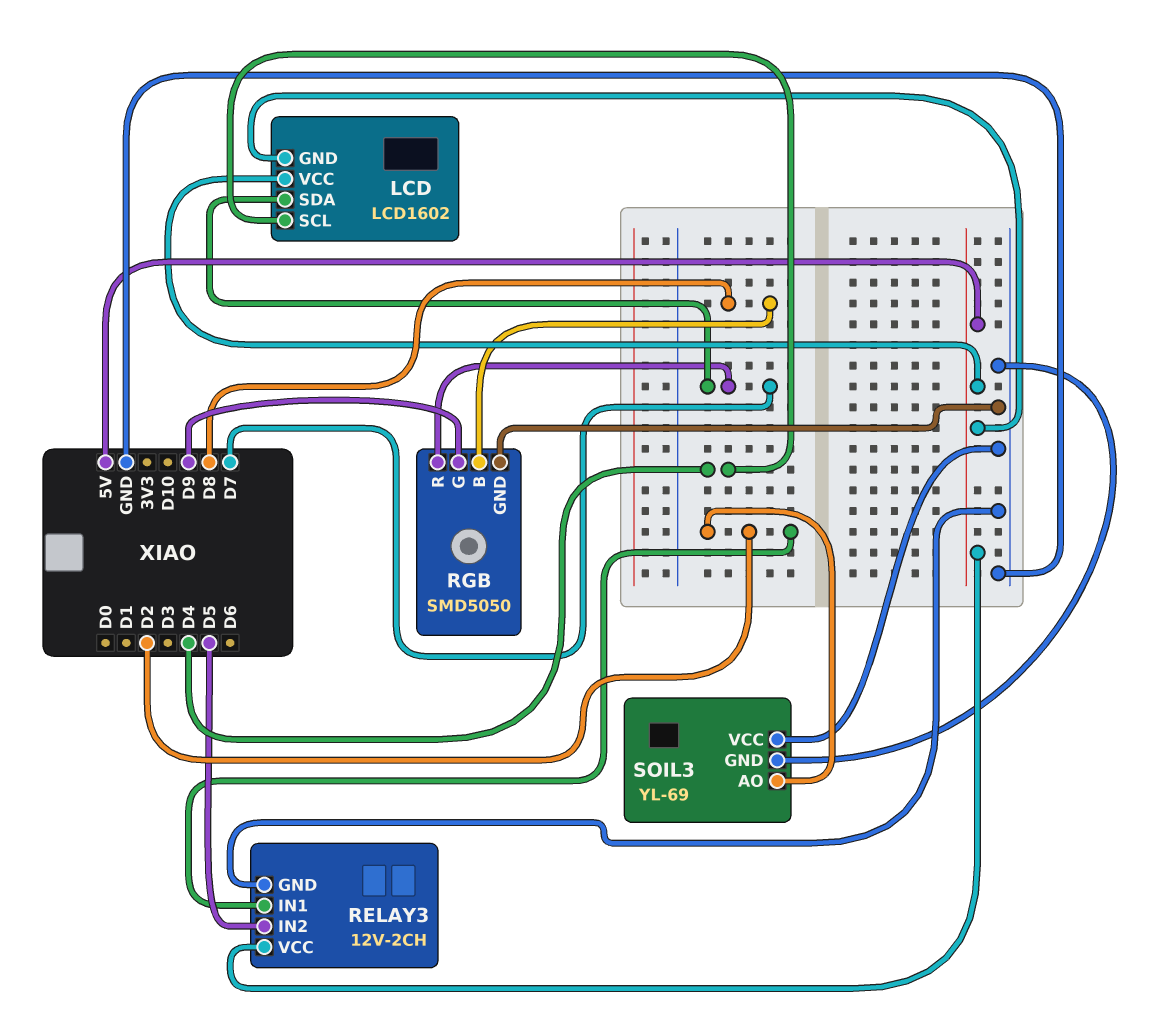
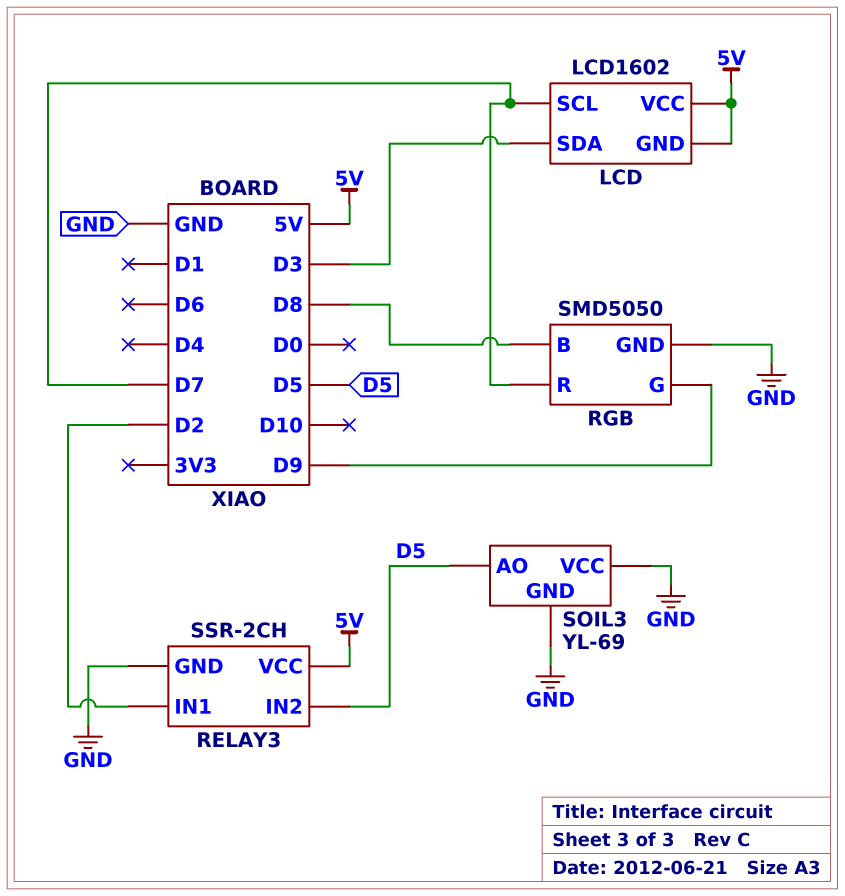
LCD pin SCL: D4 -> D7
LCD pin SDA: D7 -> D3
RELAY3: 12V-2CH -> SSR-2CH
SOIL3 pin AO: D2 -> D5

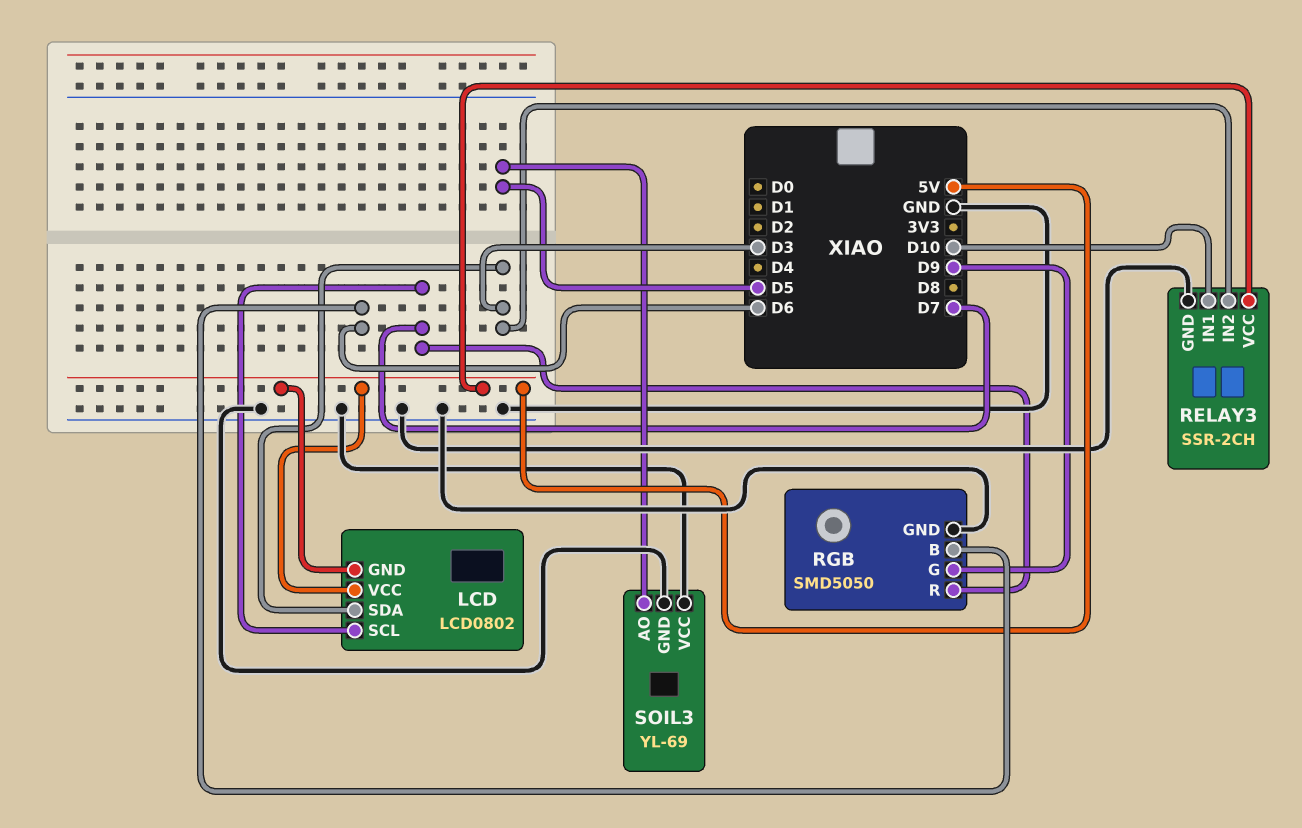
LCD: LCD1602 -> LCD0802
RELAY3 pin IN1: D2 -> D10
RELAY3 pin IN2: D5 -> D3
RGB pin B: D8 -> D6

